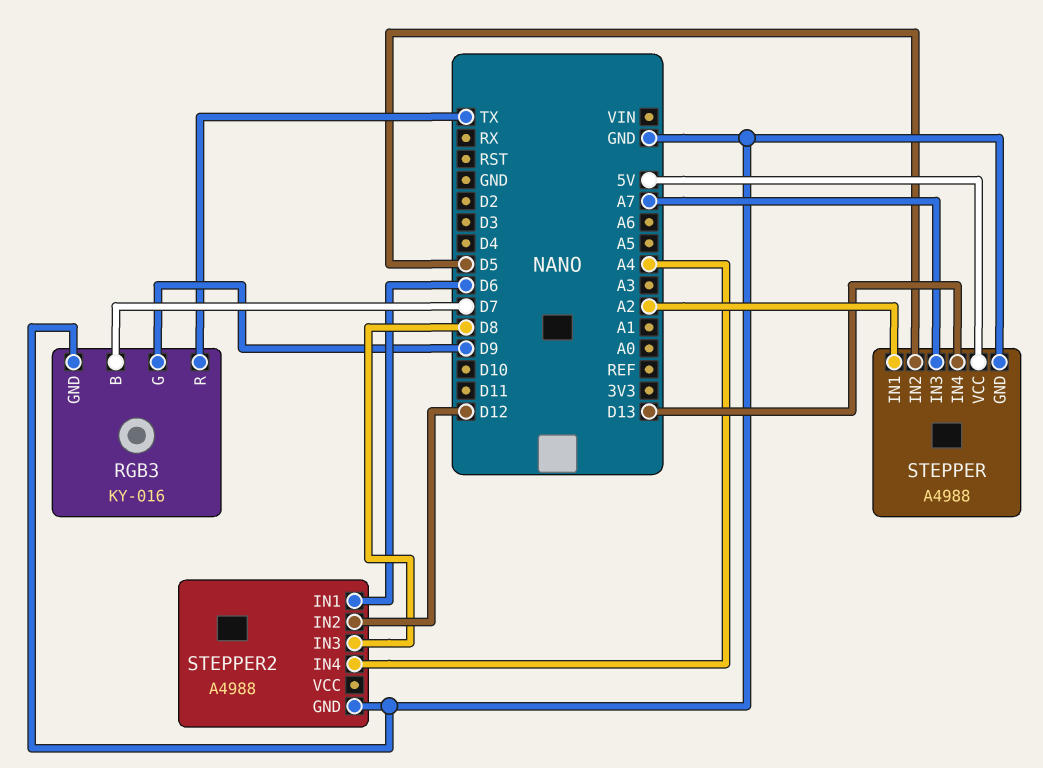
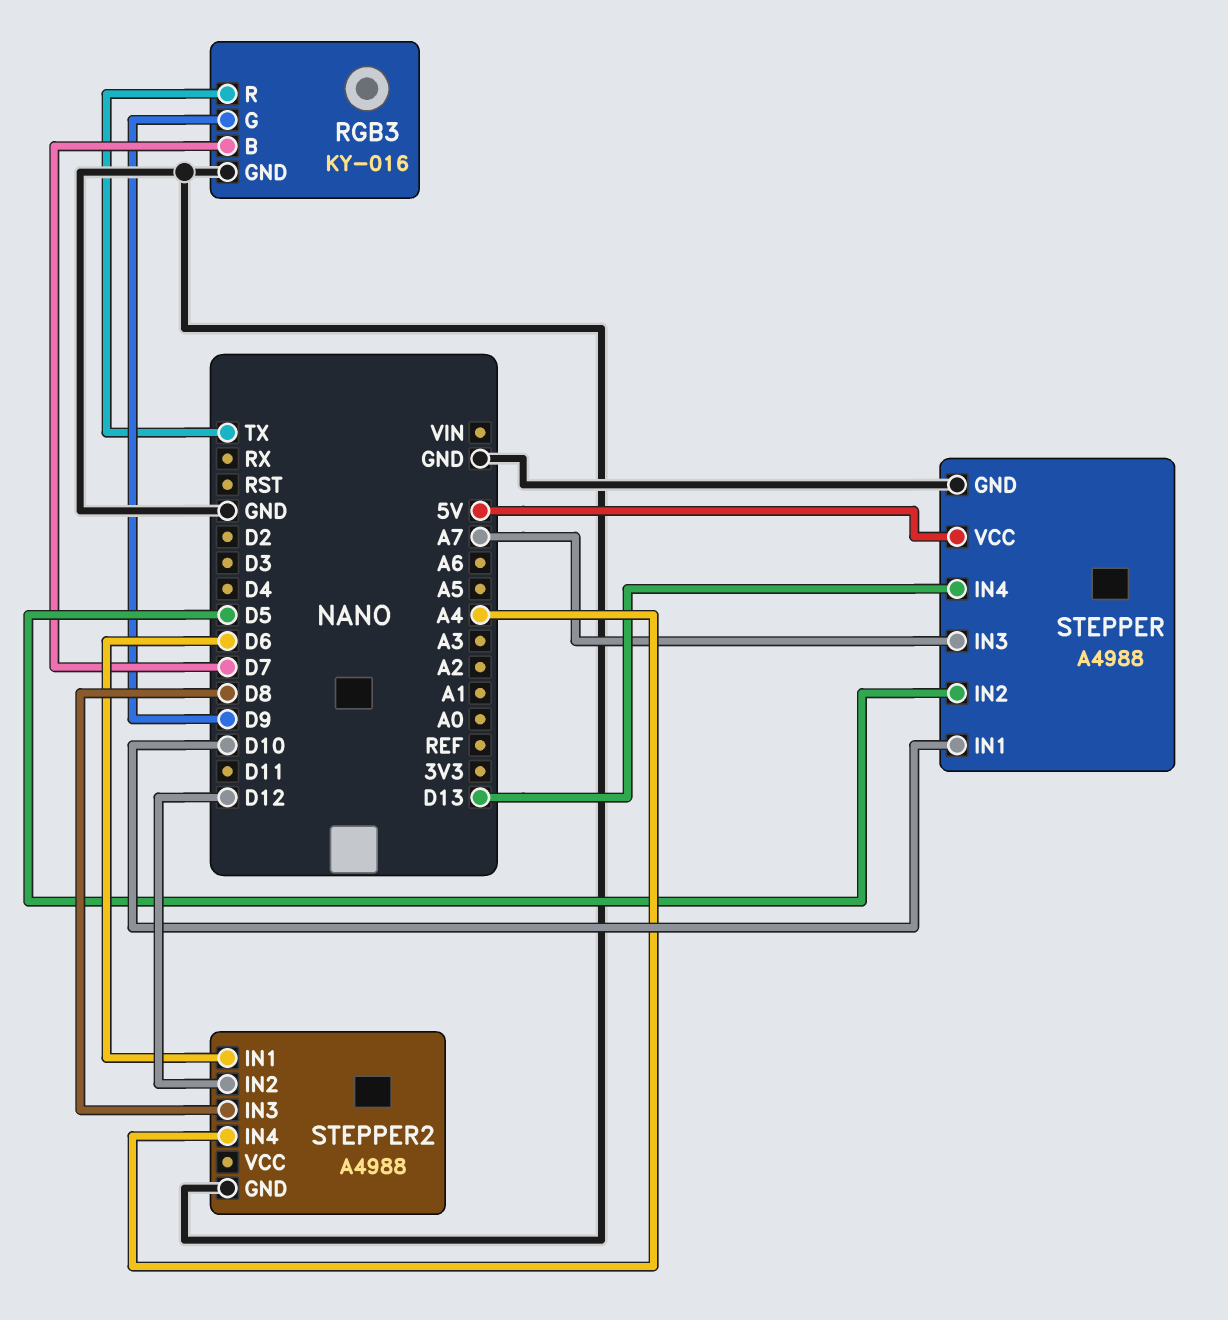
STEPPER pin IN1: A2 -> D10

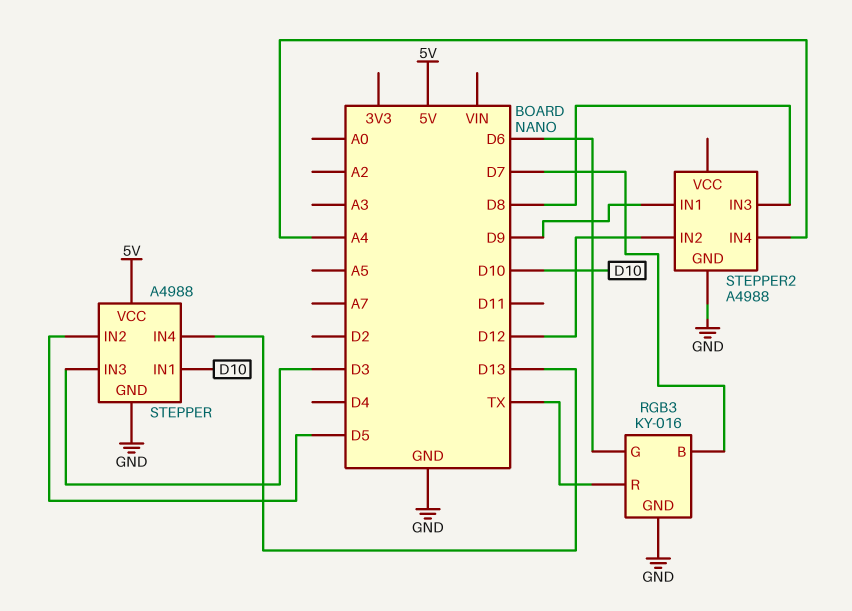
RGB3 pin G: D9 -> D6
STEPPER pin IN3: A7 -> D3
STEPPER2 pin IN1: D6 -> D9

